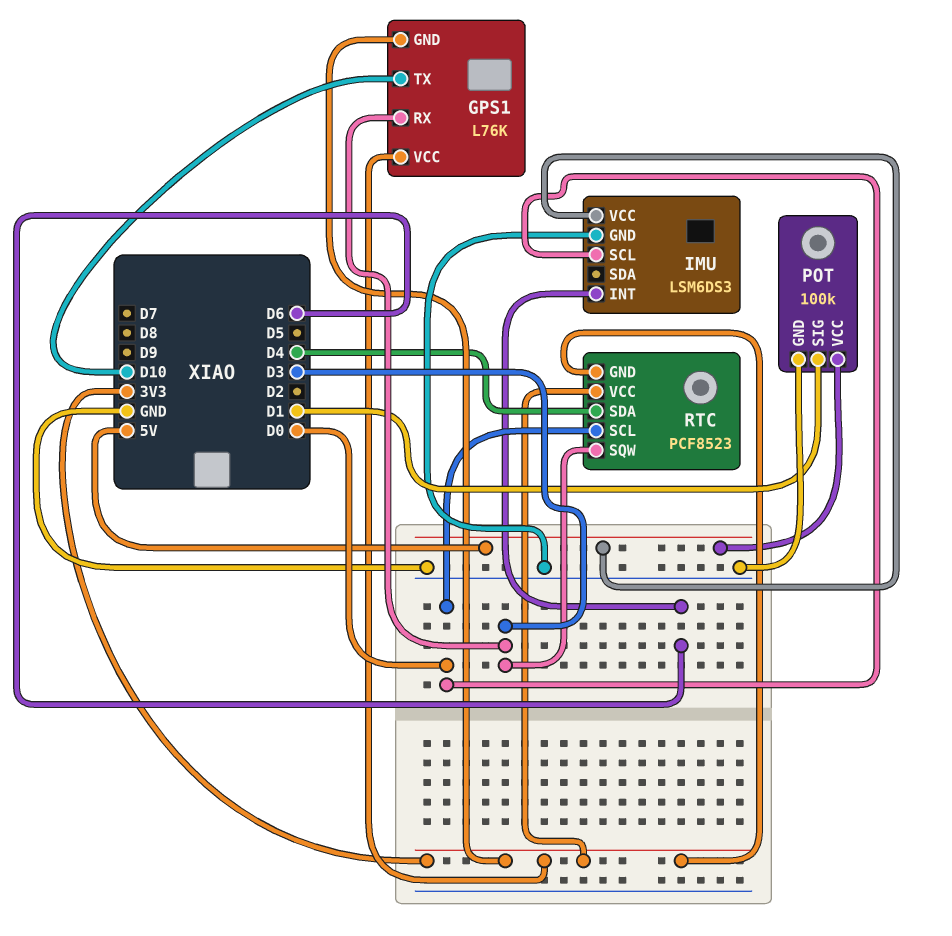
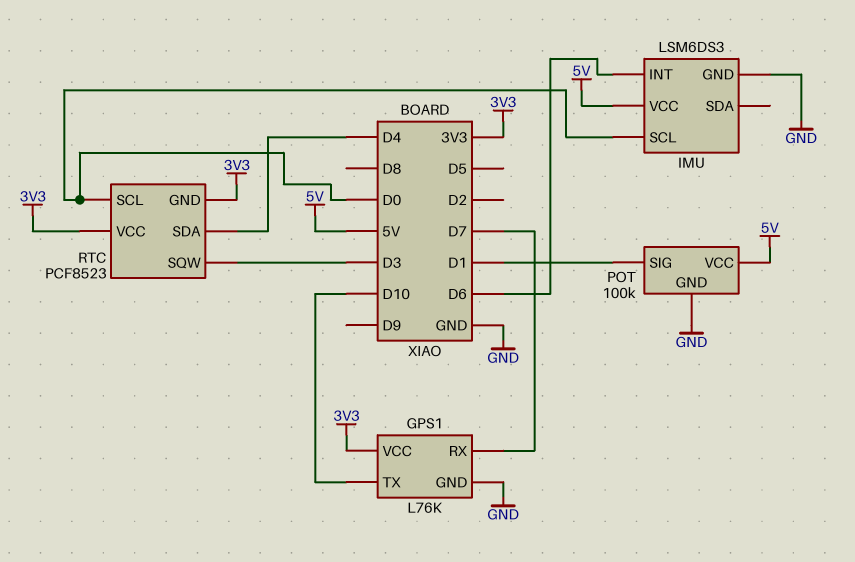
GPS1 pin GND: 3V3 -> GND
GPS1 pin RX: D3 -> D7

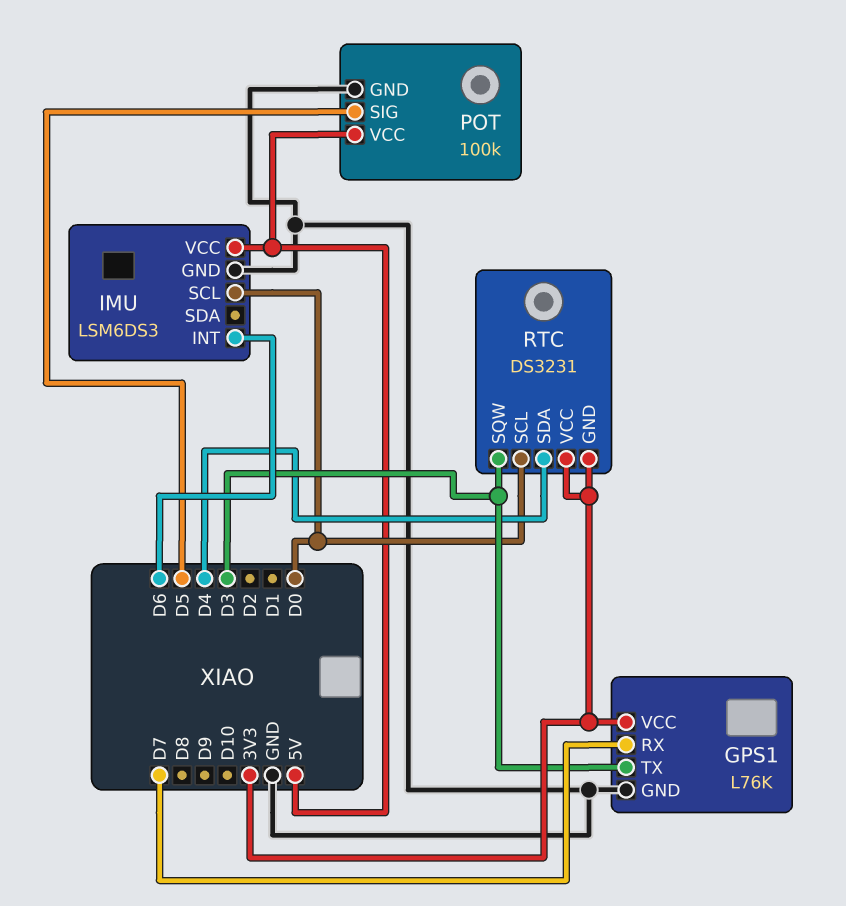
GPS1 pin TX: D10 -> D3
POT pin SIG: D1 -> D5
RTC: PCF8523 -> DS3231

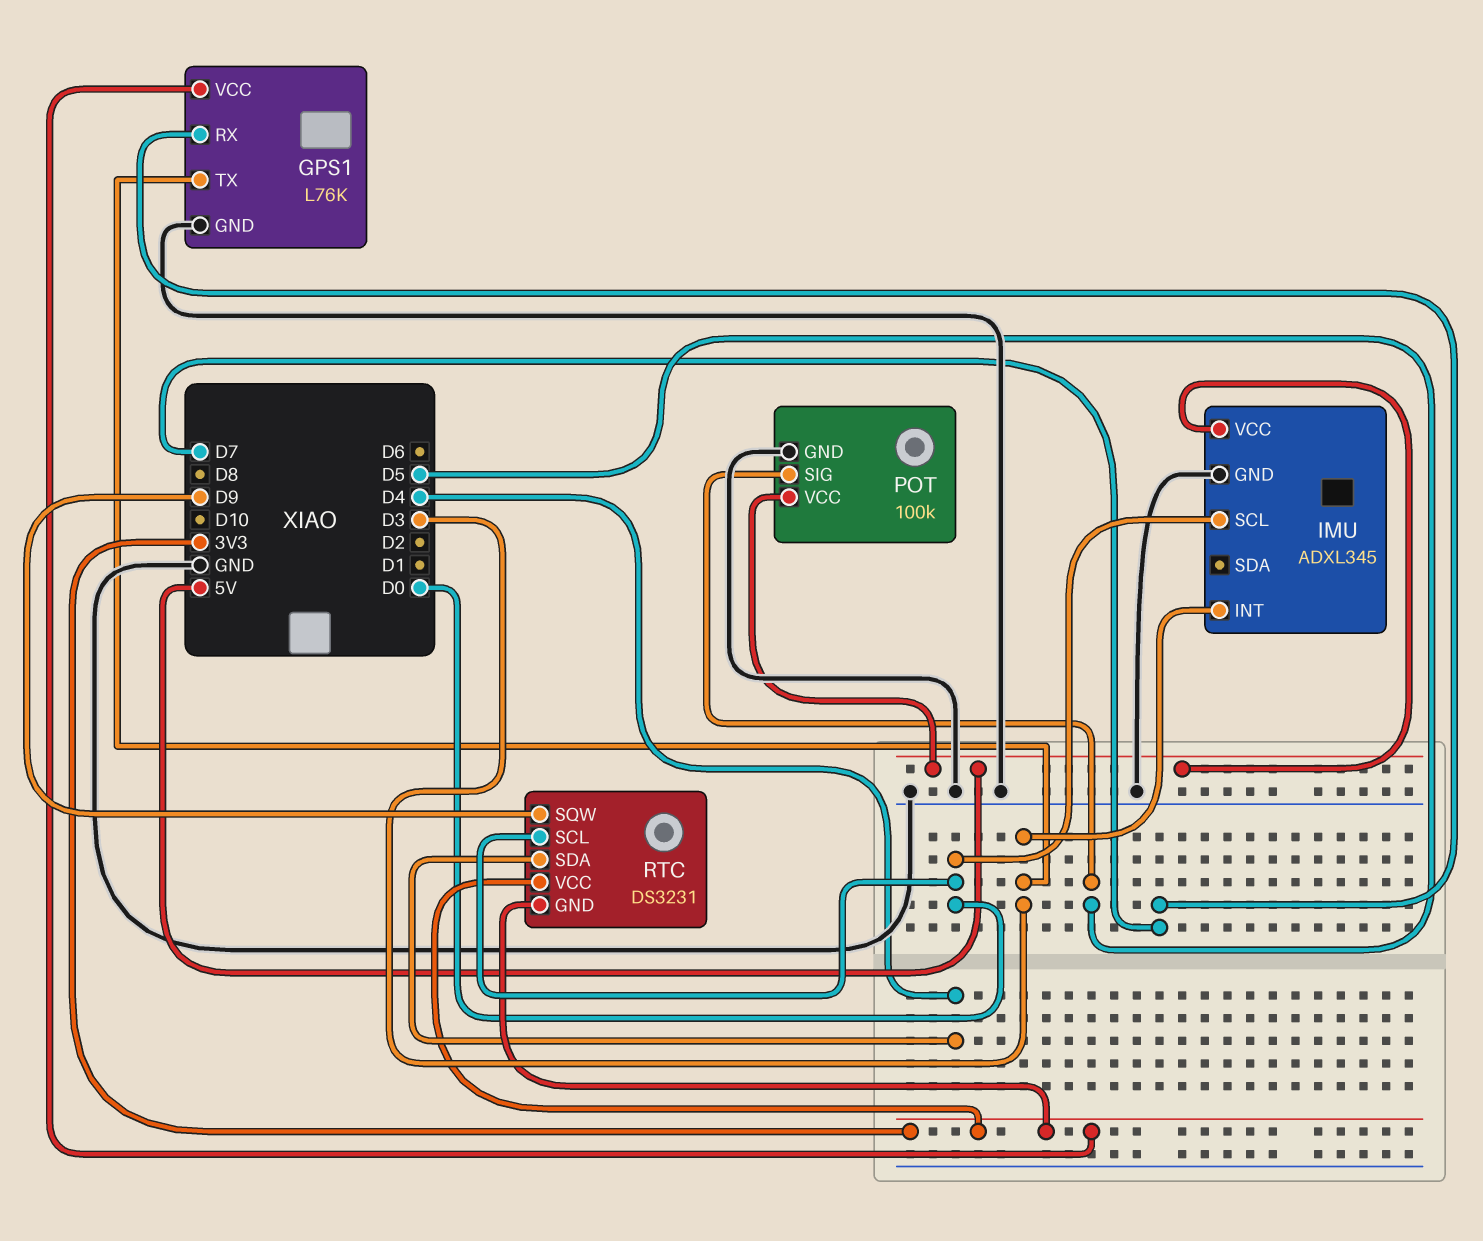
IMU: LSM6DS3 -> ADXL345
IMU pin INT: D6 -> D3
RTC pin SQW: D3 -> D9

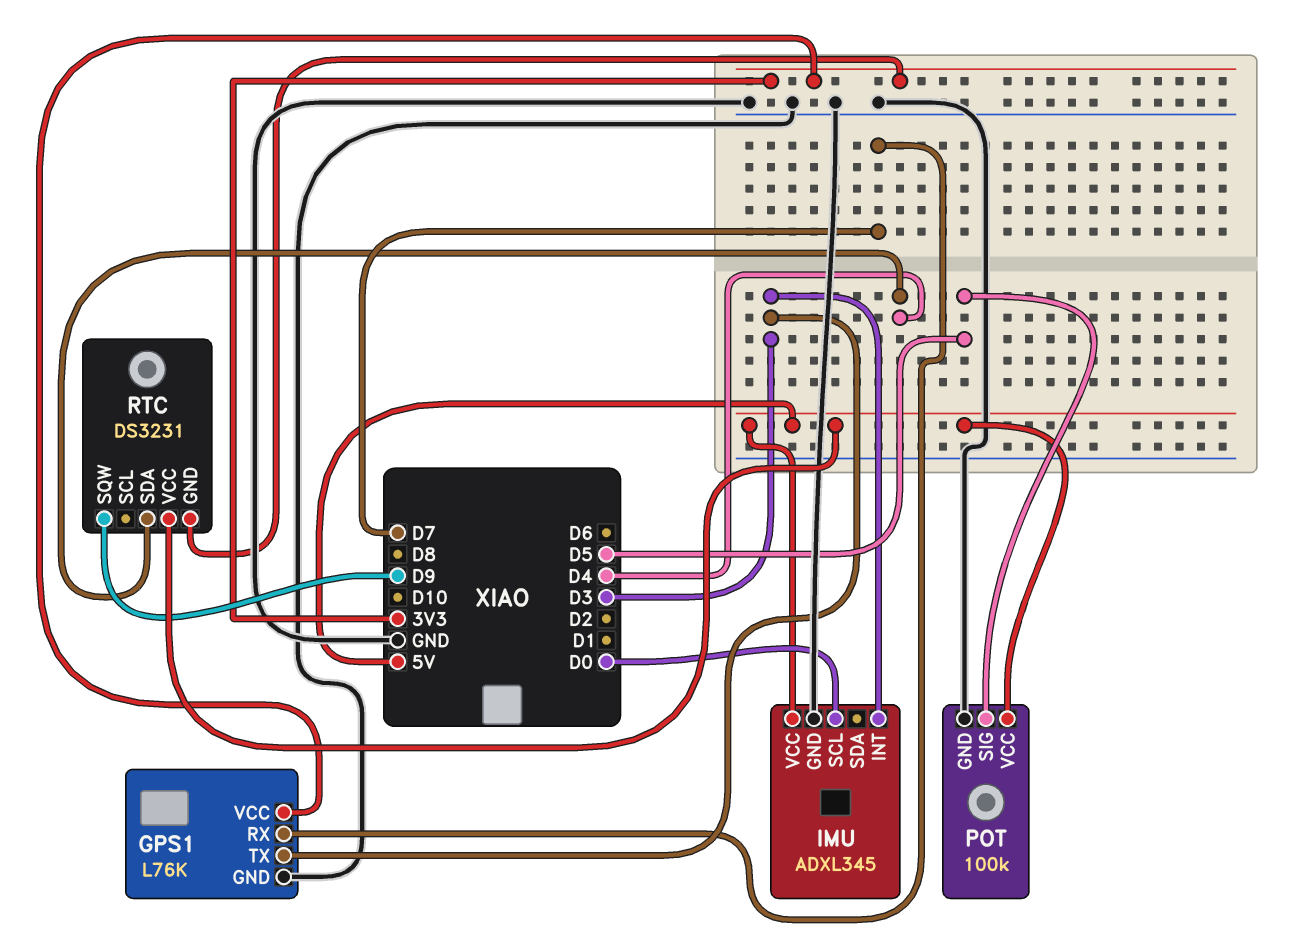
RTC pin SCL: D0 -> none
RTC pin VCC: 3V3 -> 5V

